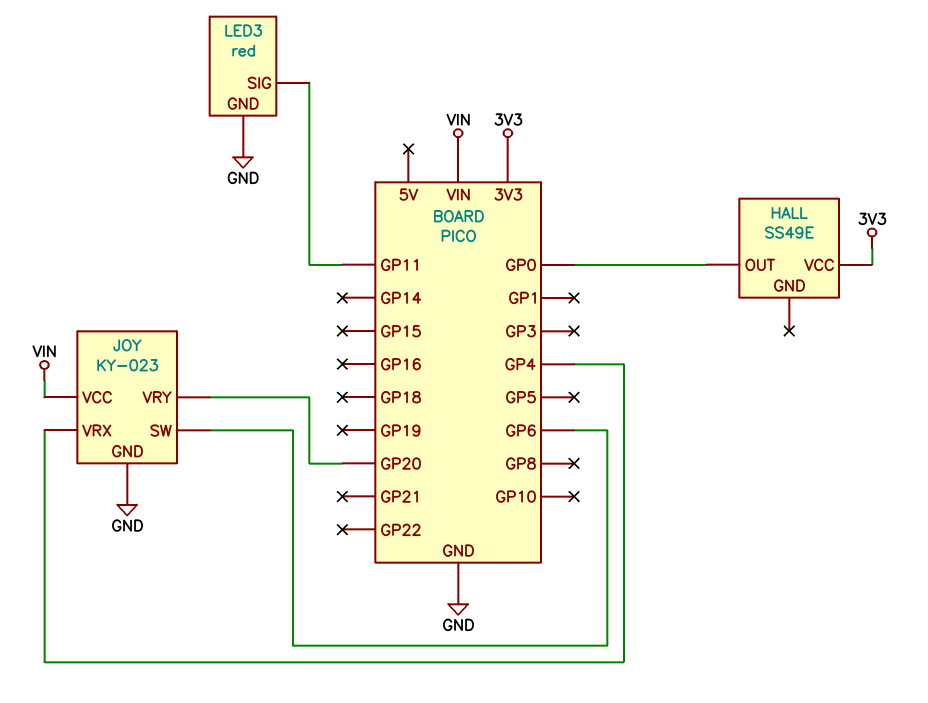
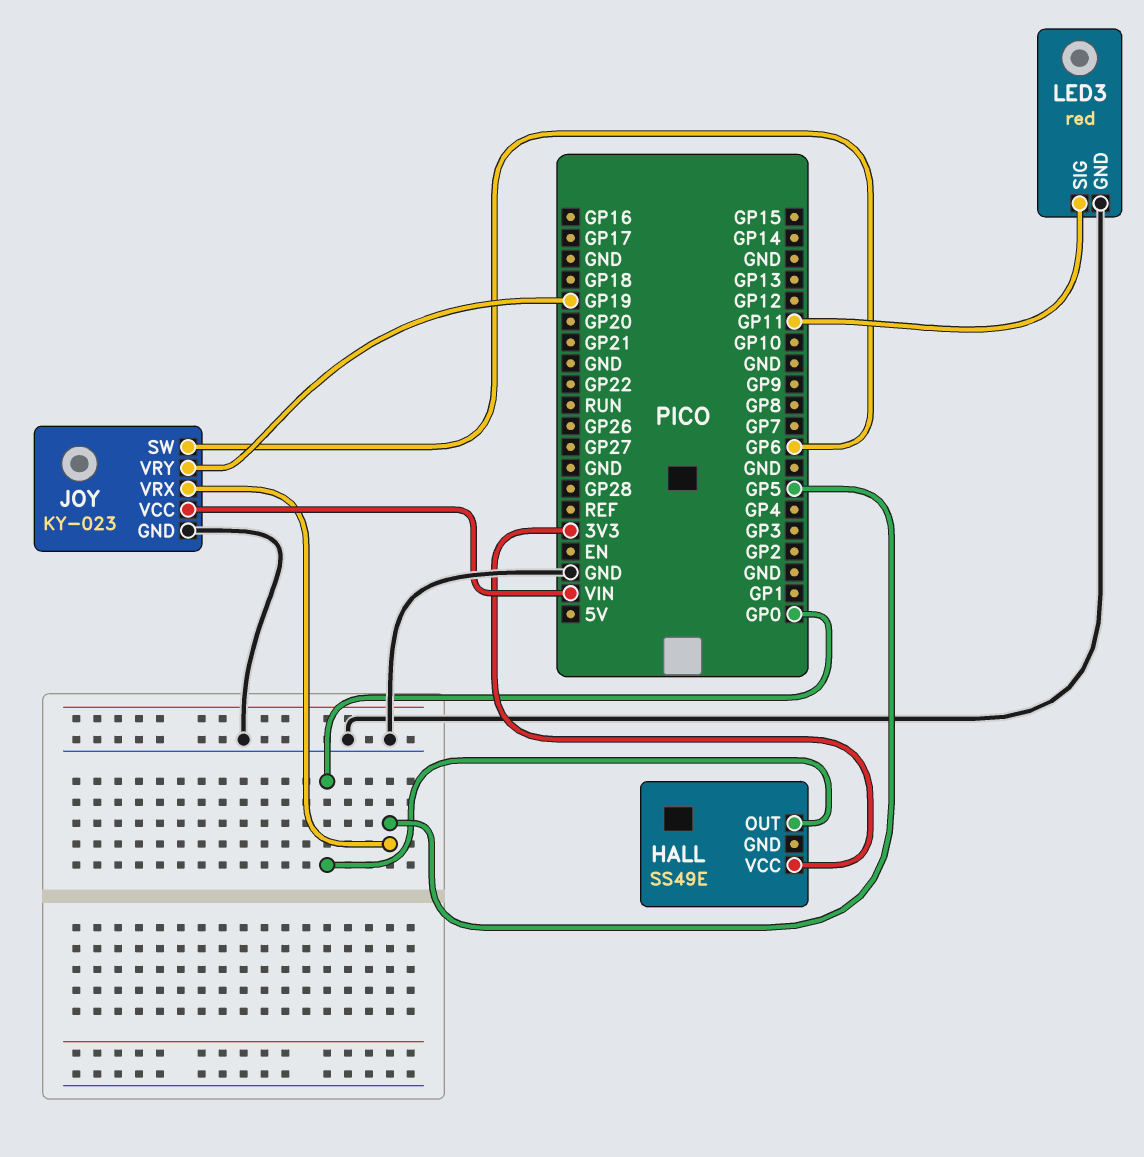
JOY pin VRX: GP4 -> GP5
JOY pin VRY: GP20 -> GP19

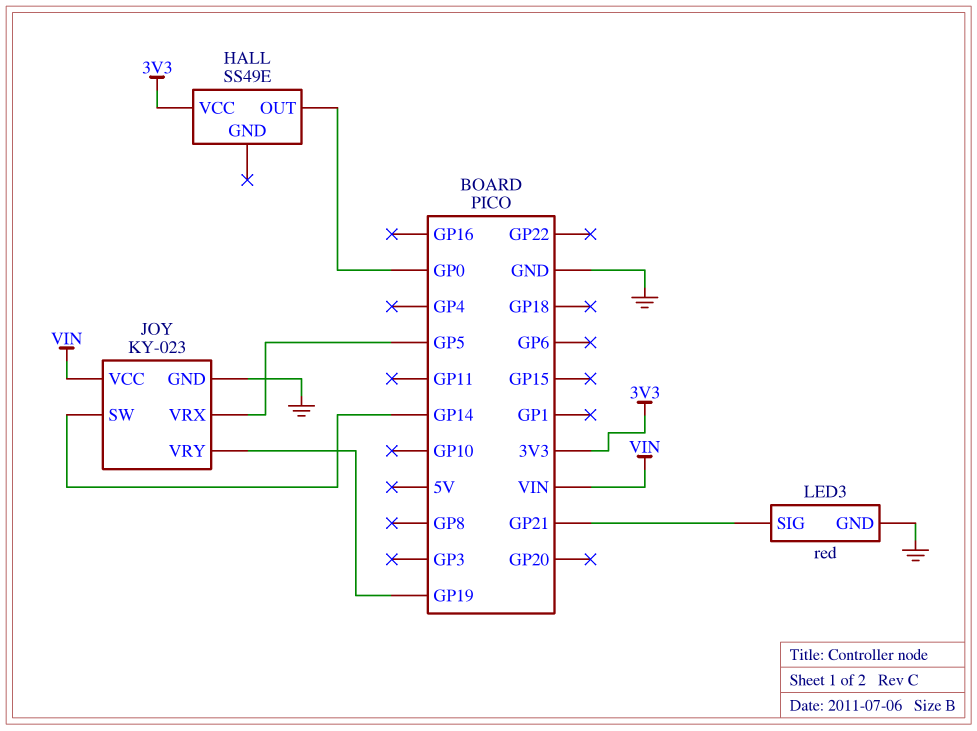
JOY pin SW: GP6 -> GP14
LED3 pin SIG: GP11 -> GP21

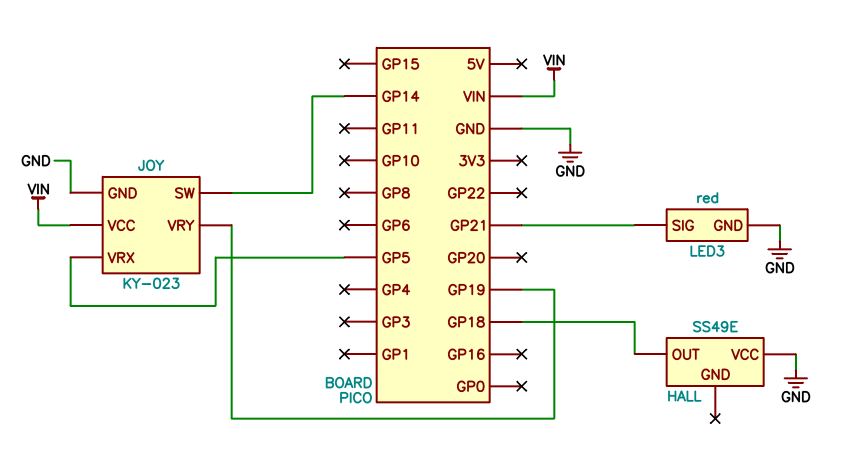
HALL pin OUT: GP0 -> GP18
HALL pin VCC: 3V3 -> GND

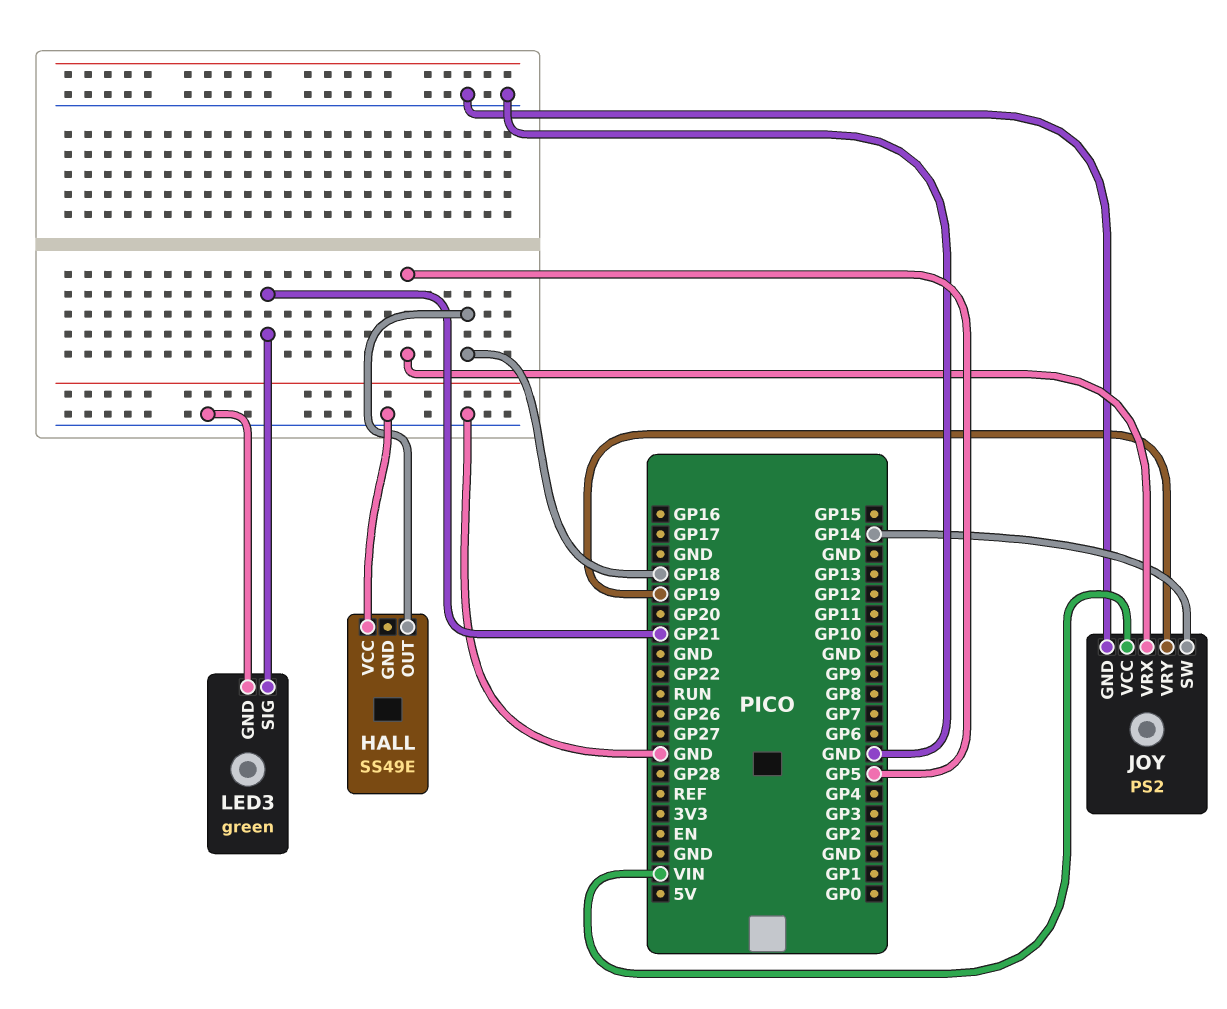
JOY: KY-023 -> PS2
LED3: red -> green

